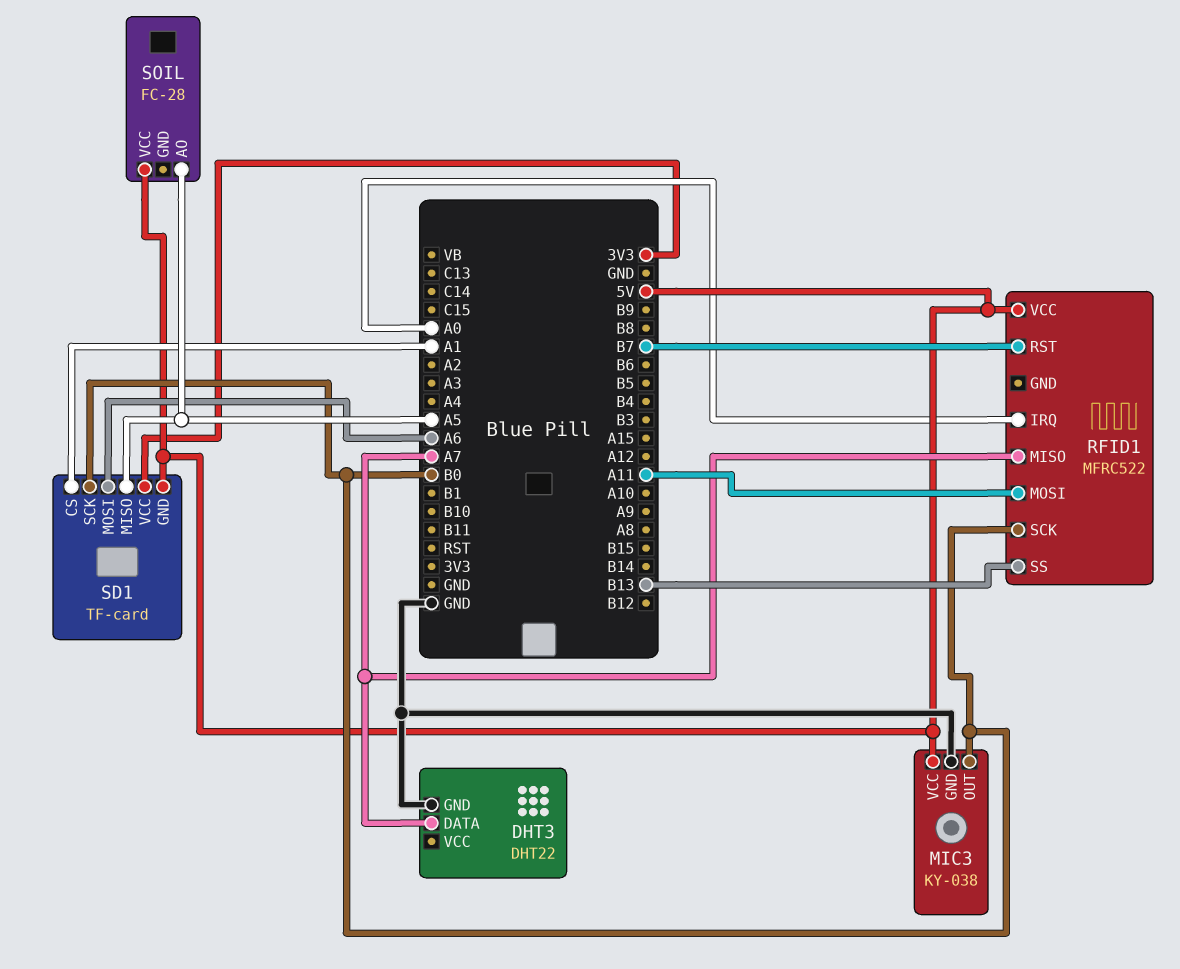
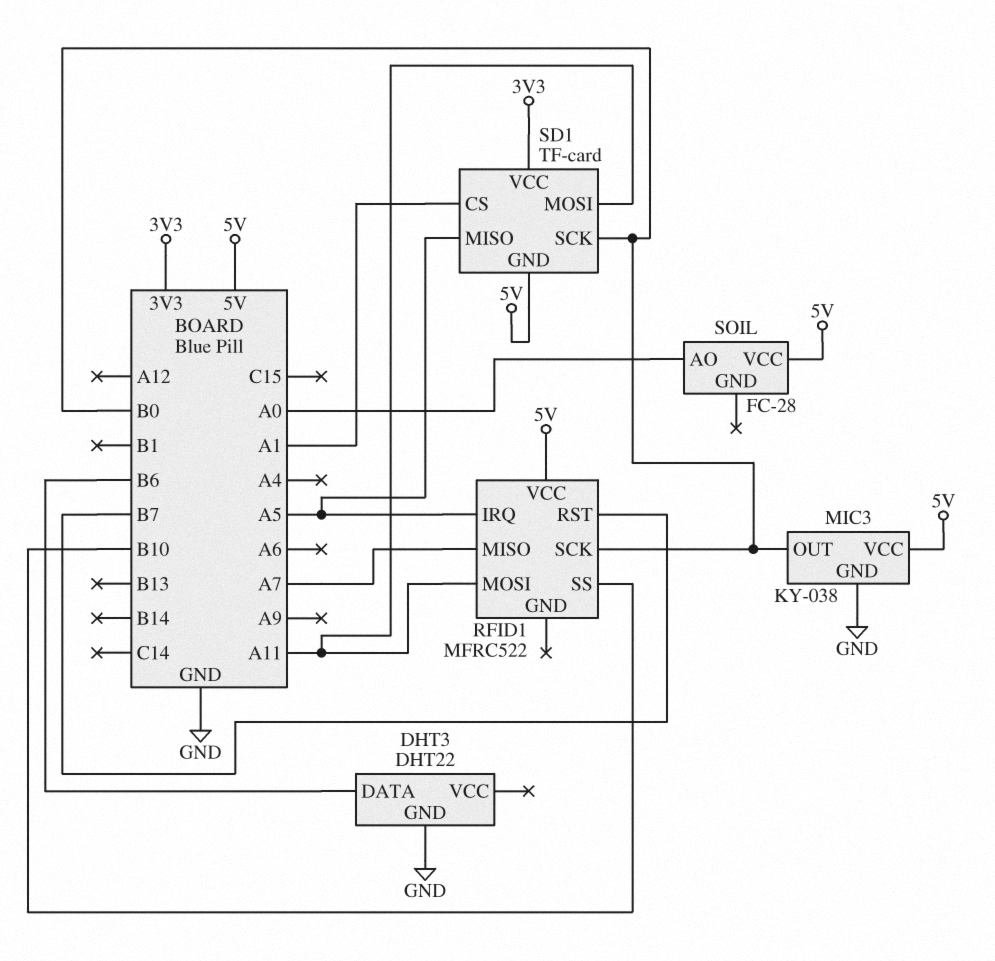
DHT3 pin DATA: A7 -> B6
RFID1 pin IRQ: A0 -> A5
RFID1 pin SS: B13 -> B10
SD1 pin MOSI: A6 -> A11
SOIL pin AO: A5 -> A0

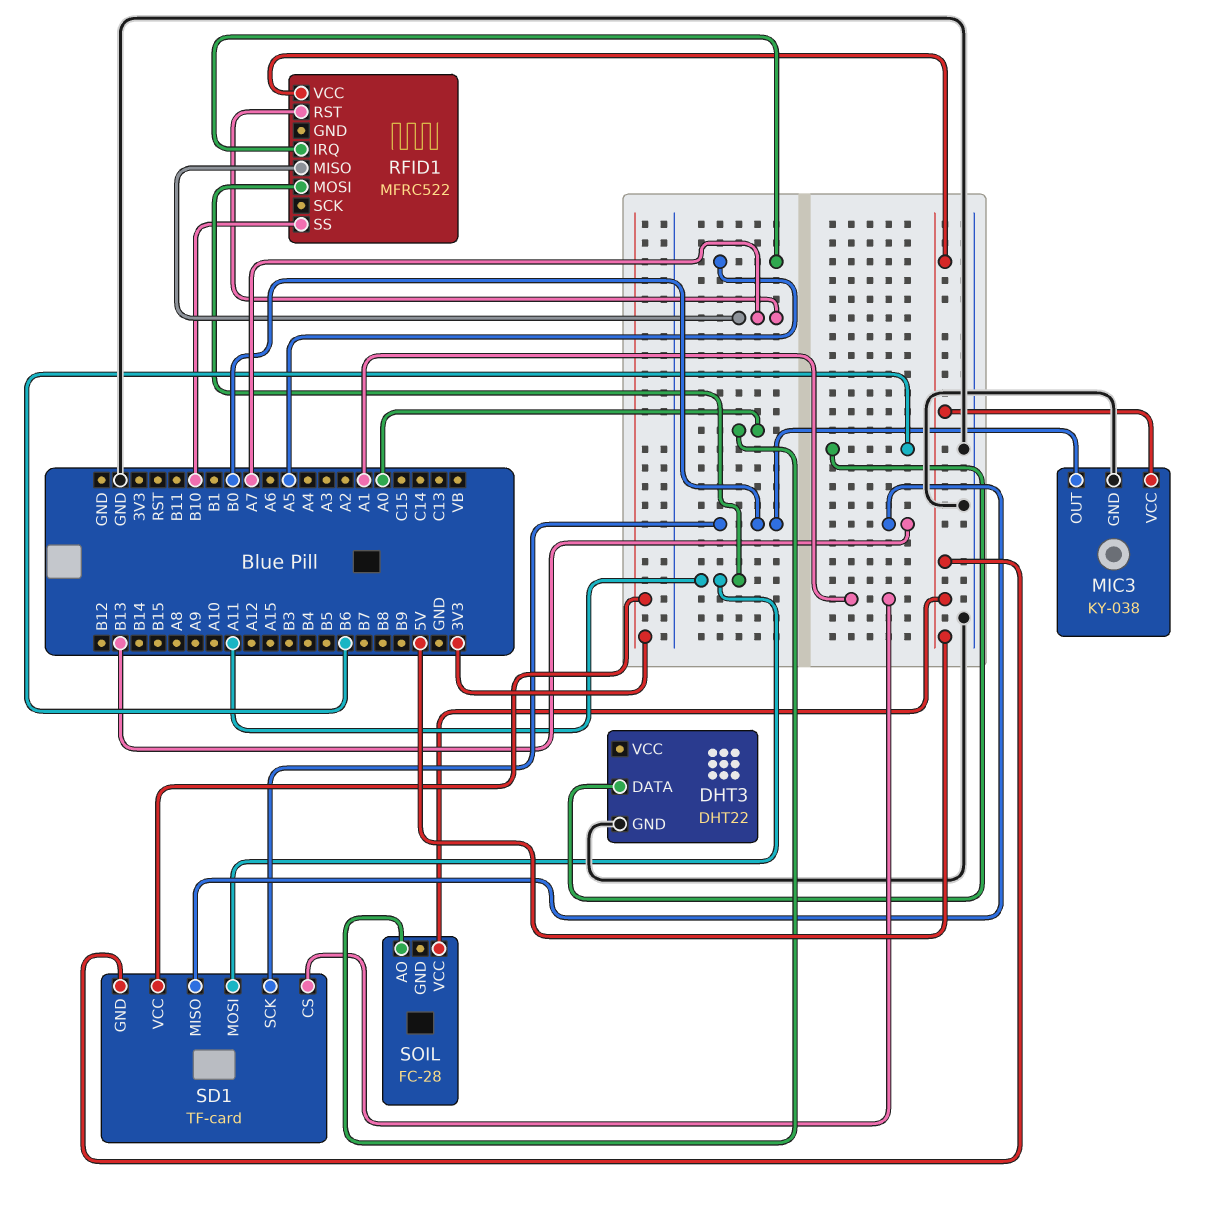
RFID1 pin RST: B7 -> A7
RFID1 pin SCK: B0 -> none
SD1 pin MISO: A5 -> B13

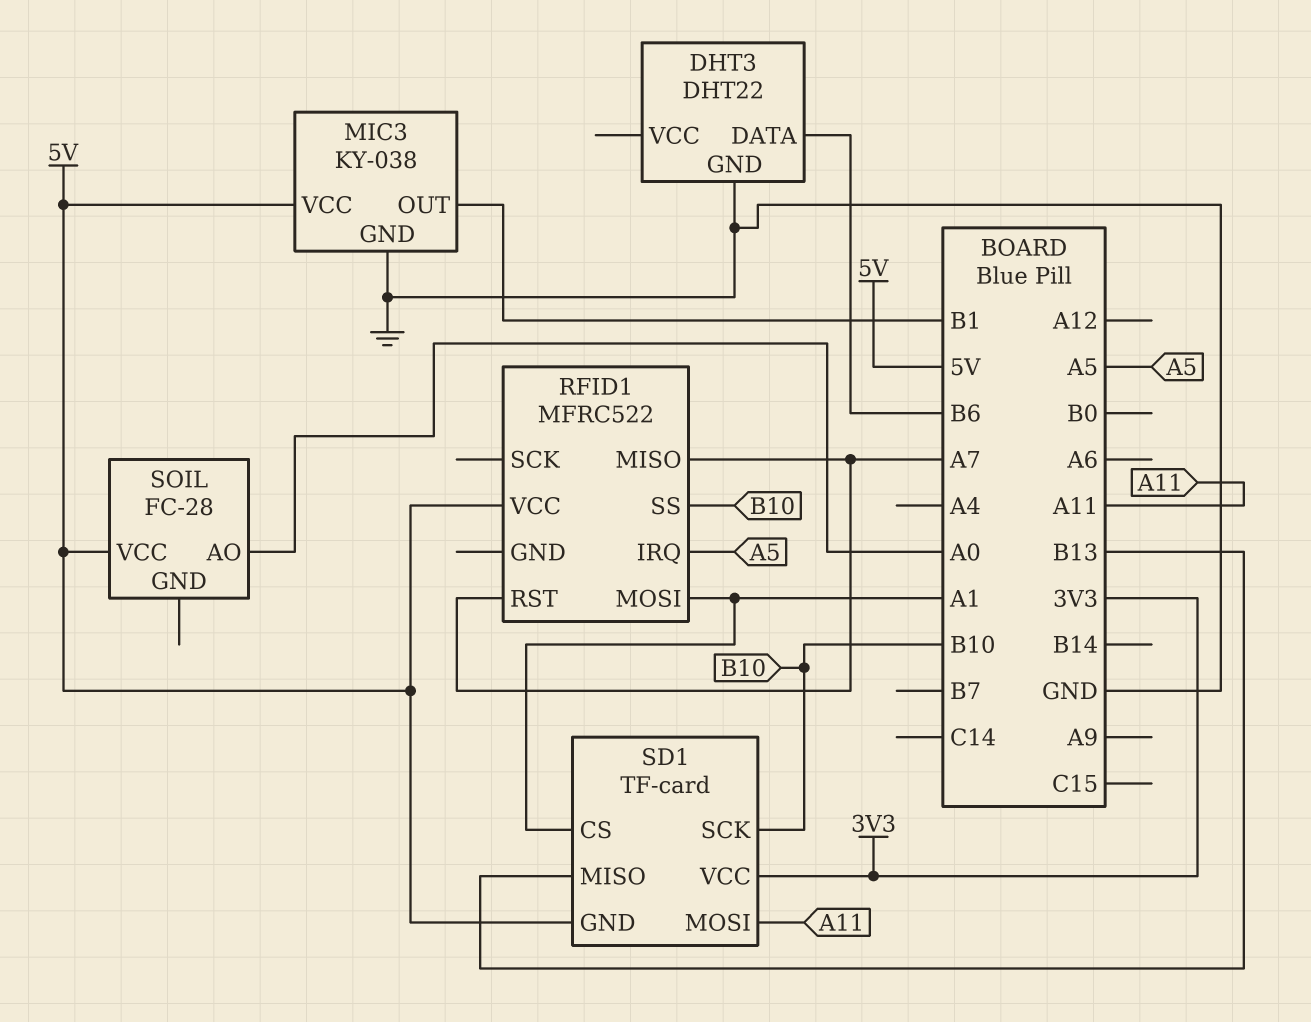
MIC3 pin OUT: B0 -> B1
RFID1 pin MOSI: A11 -> A1
SD1 pin SCK: B0 -> B10

